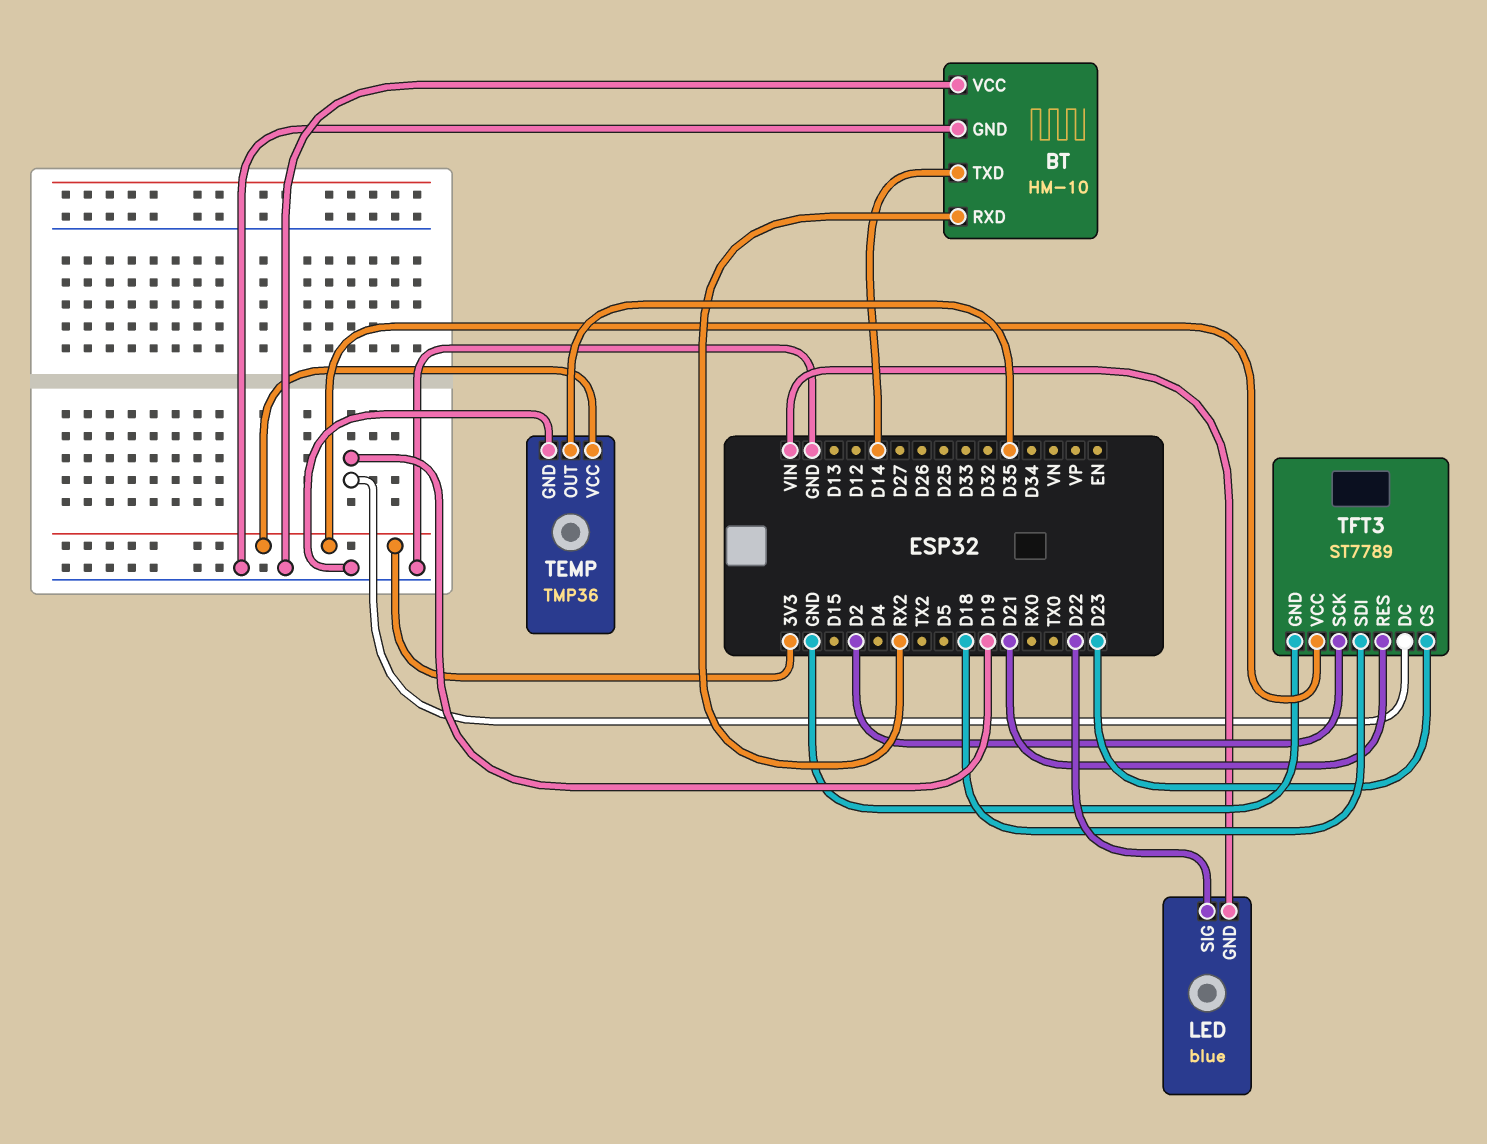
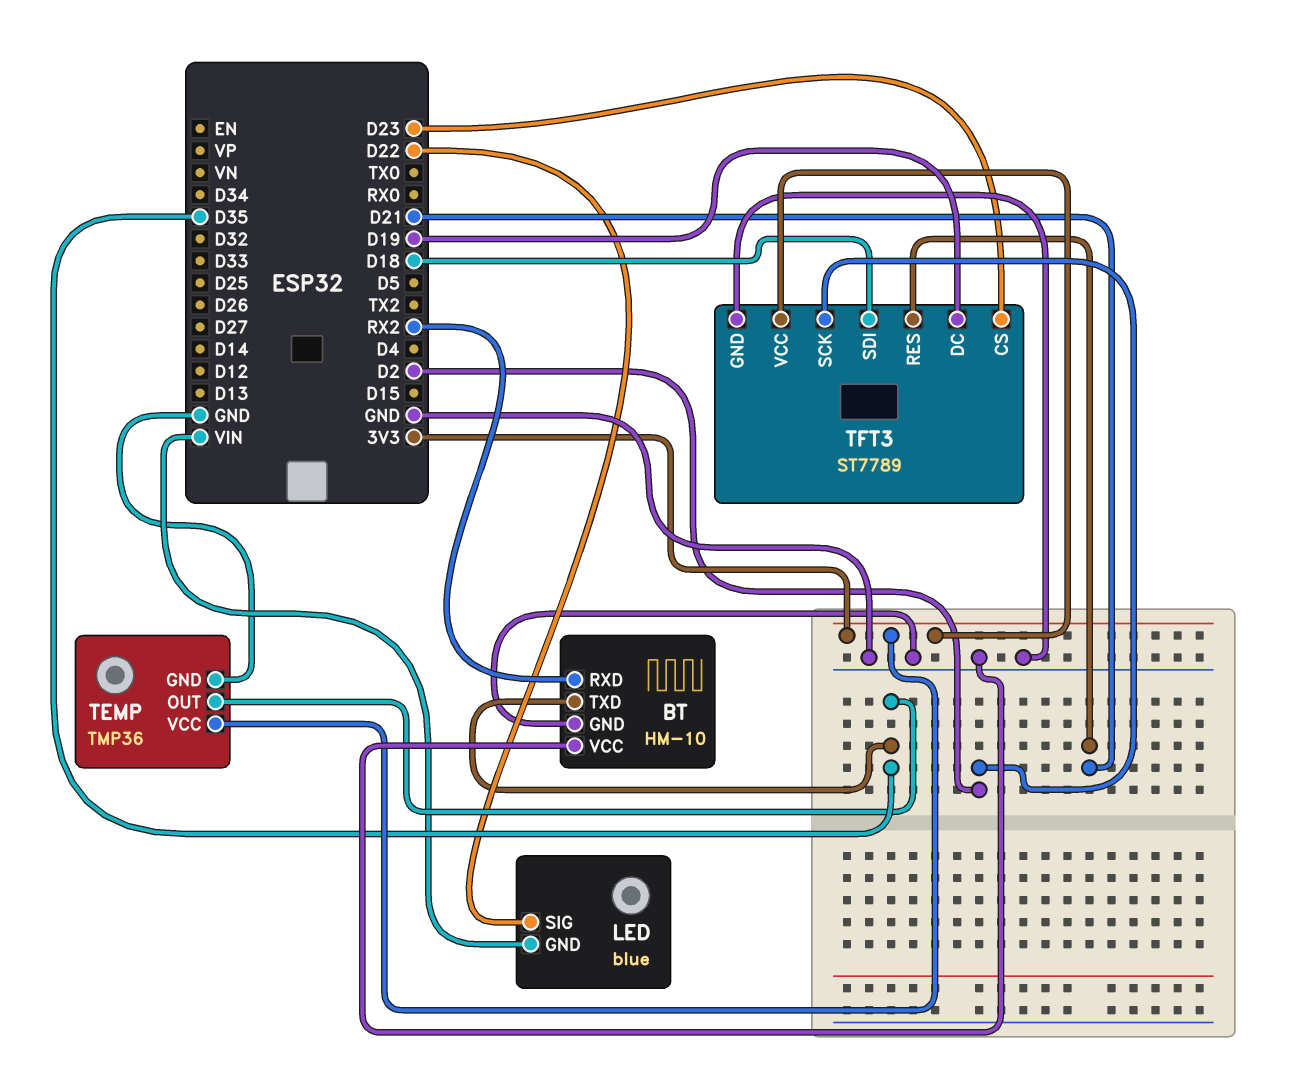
BT pin TXD: D14 -> D35

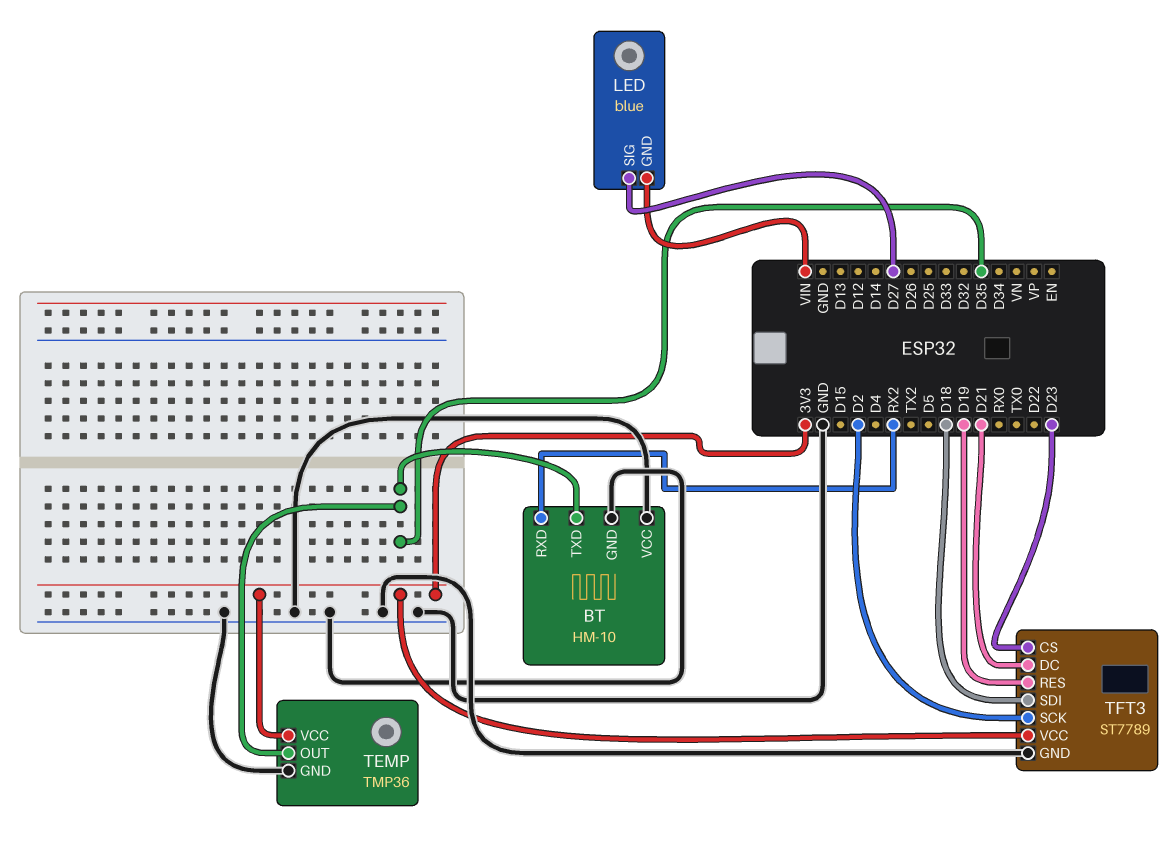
LED pin SIG: D22 -> D27
TFT3 pin DC: D19 -> D21
TFT3 pin RES: D21 -> D19

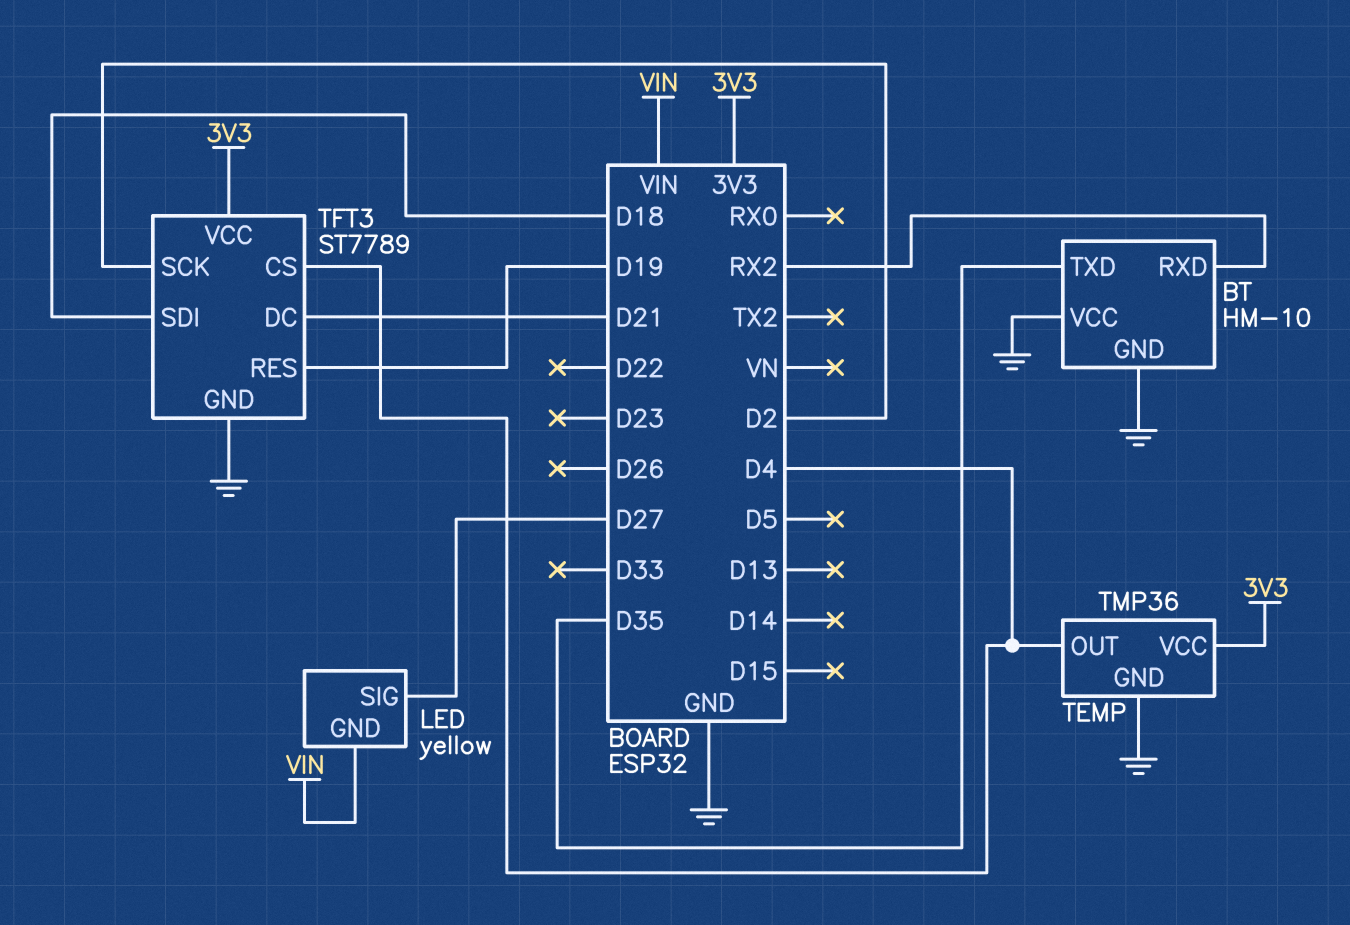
LED: blue -> yellow
TEMP pin OUT: D35 -> D4
TFT3 pin CS: D23 -> D4

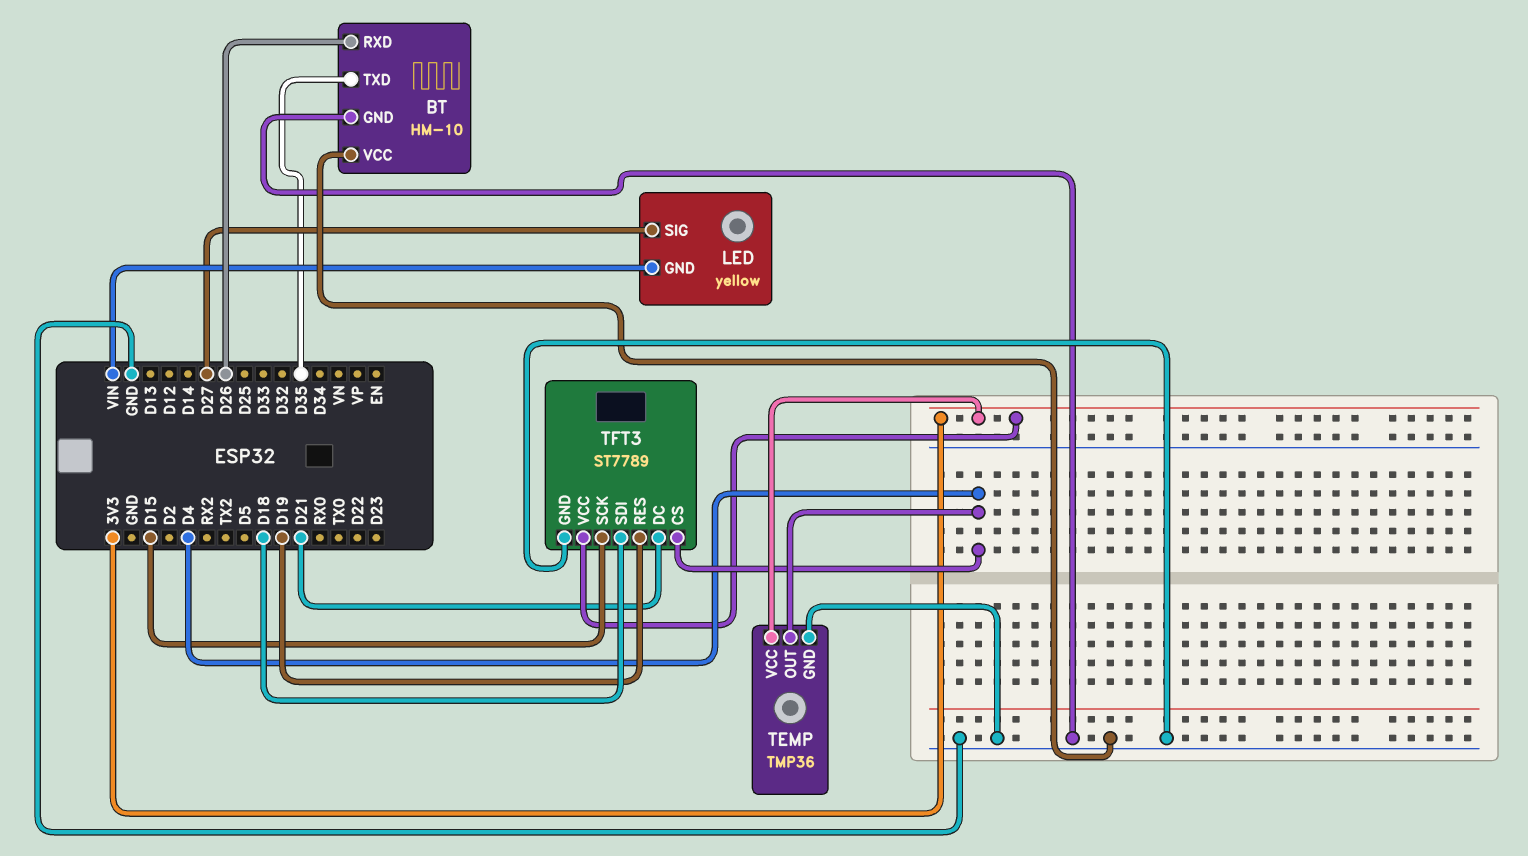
BT pin RXD: RX2 -> D26
TFT3 pin SCK: D2 -> D15

